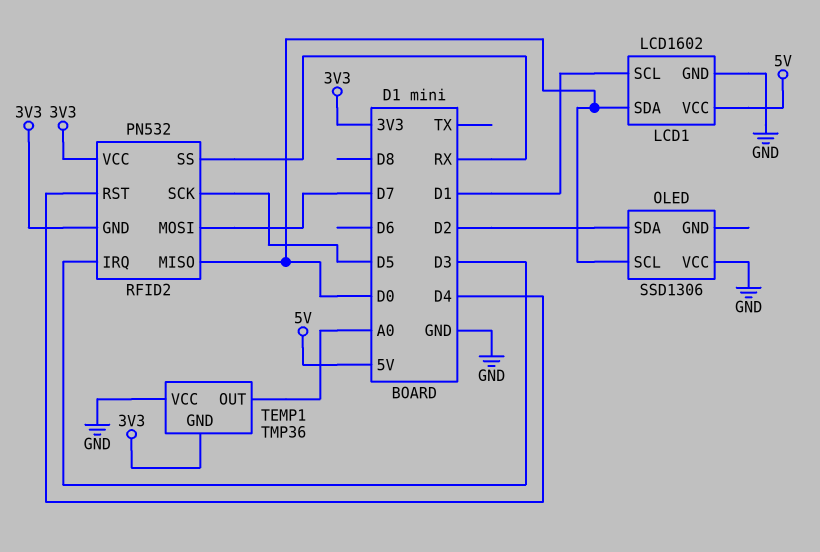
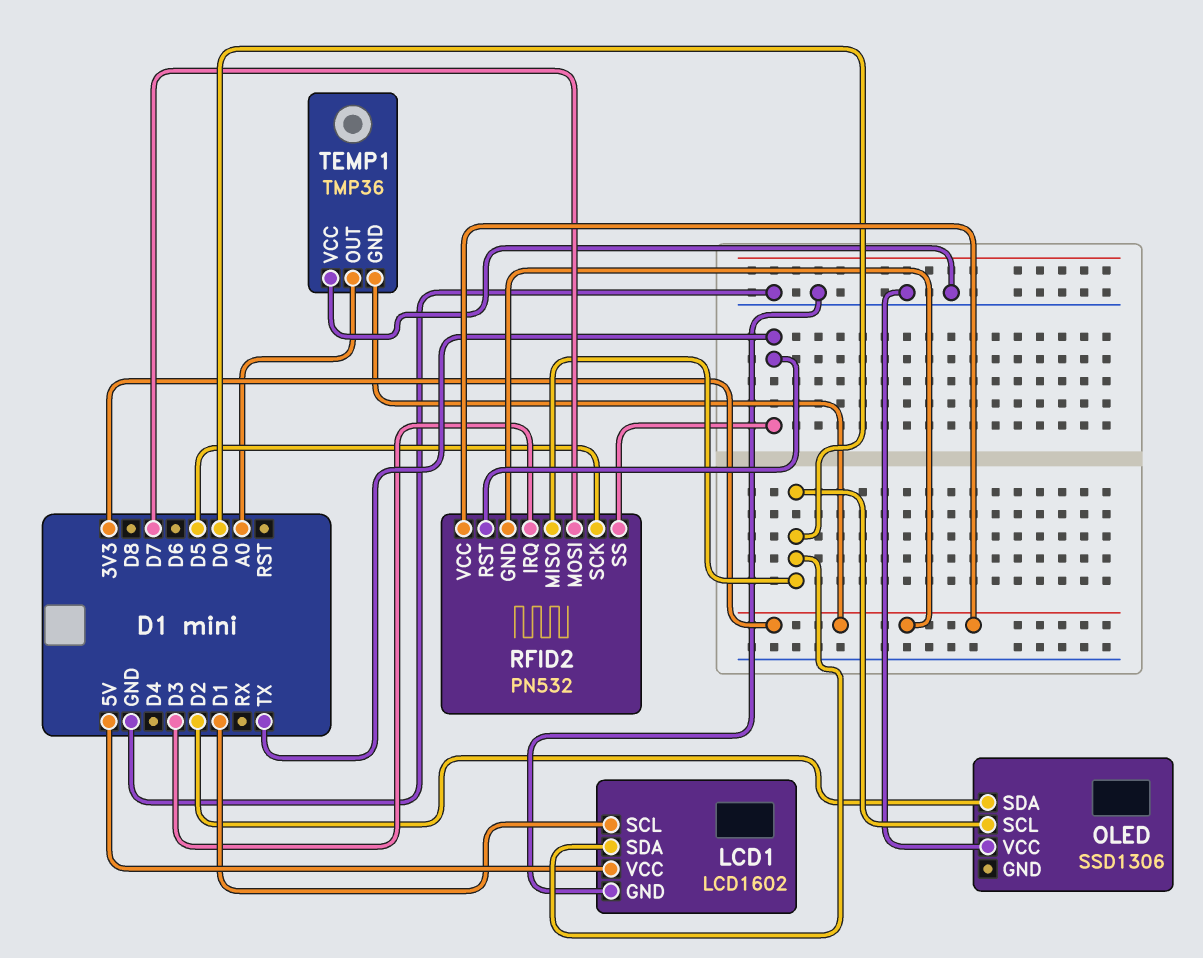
RFID2 pin RST: D4 -> TX
RFID2 pin SS: RX -> TX

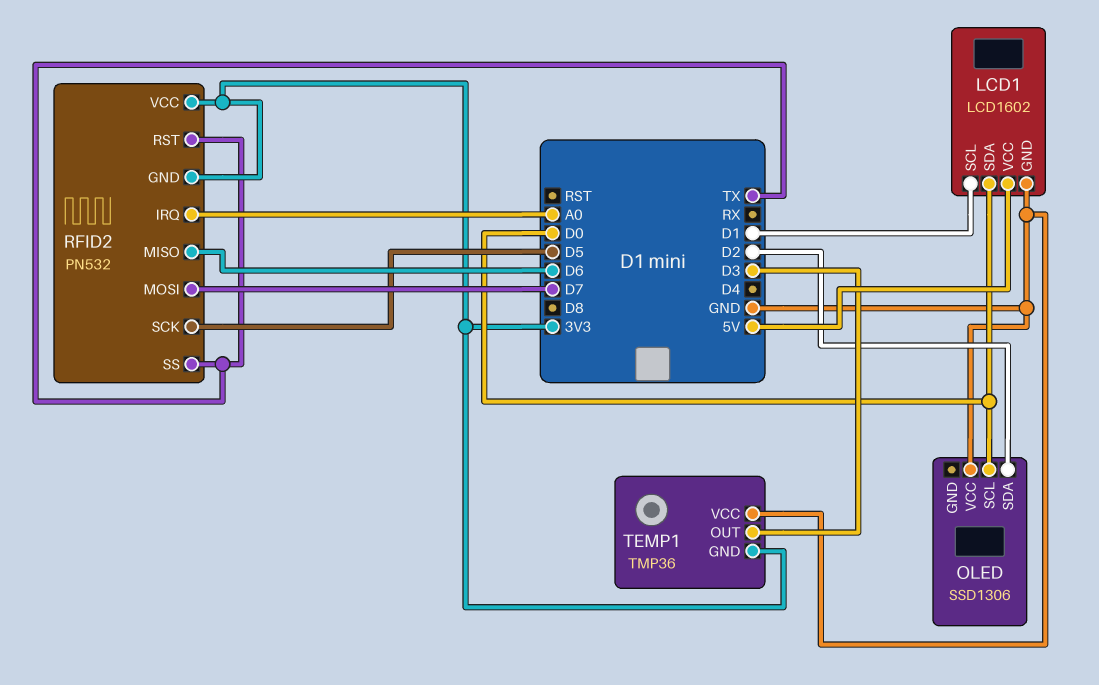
RFID2 pin IRQ: D3 -> A0
RFID2 pin MISO: D0 -> D6
TEMP1 pin OUT: A0 -> D3

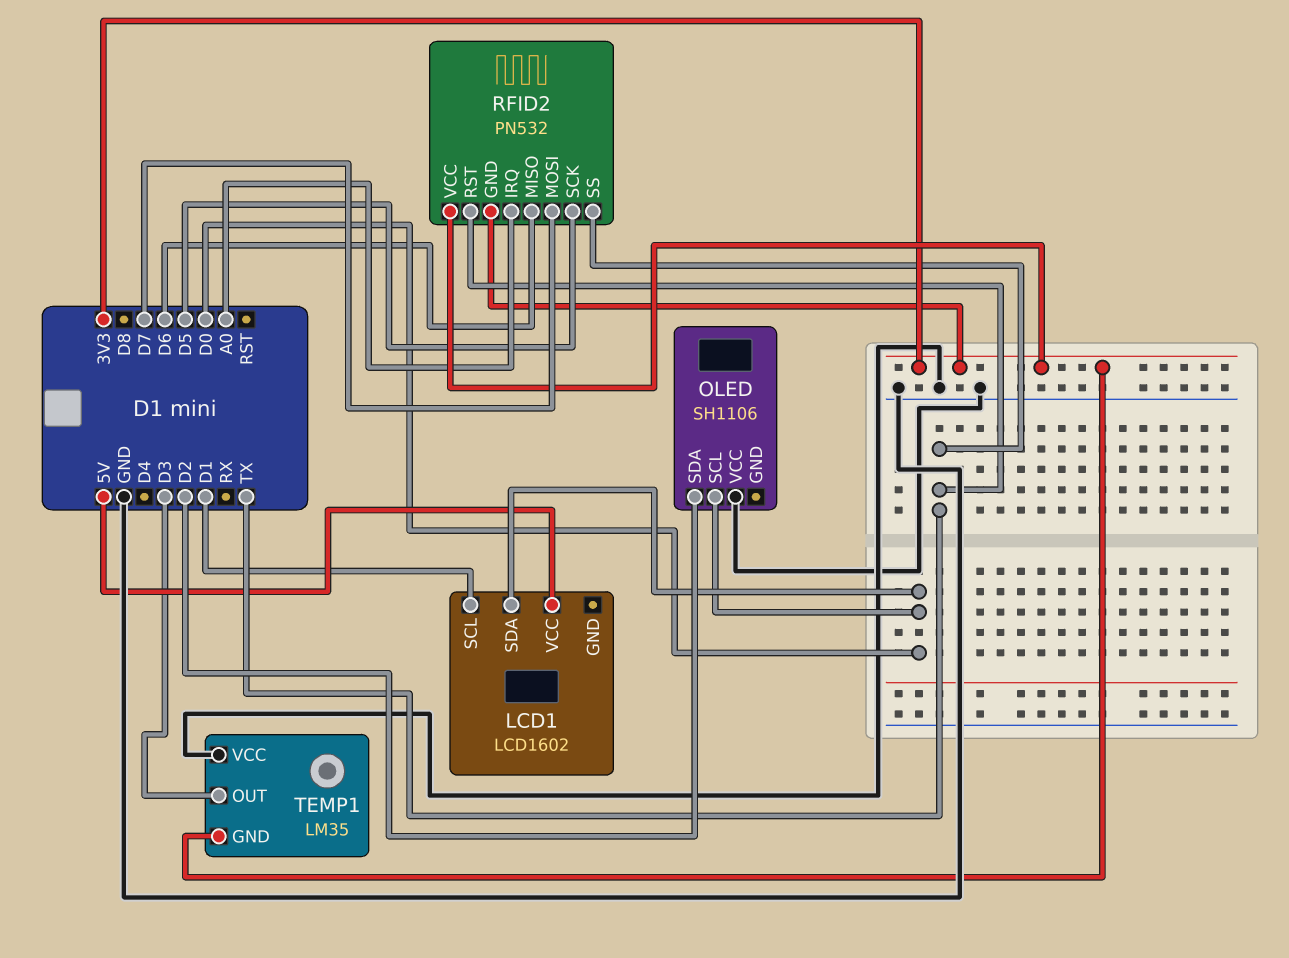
LCD1 pin GND: GND -> none
OLED: SSD1306 -> SH1106
TEMP1: TMP36 -> LM35

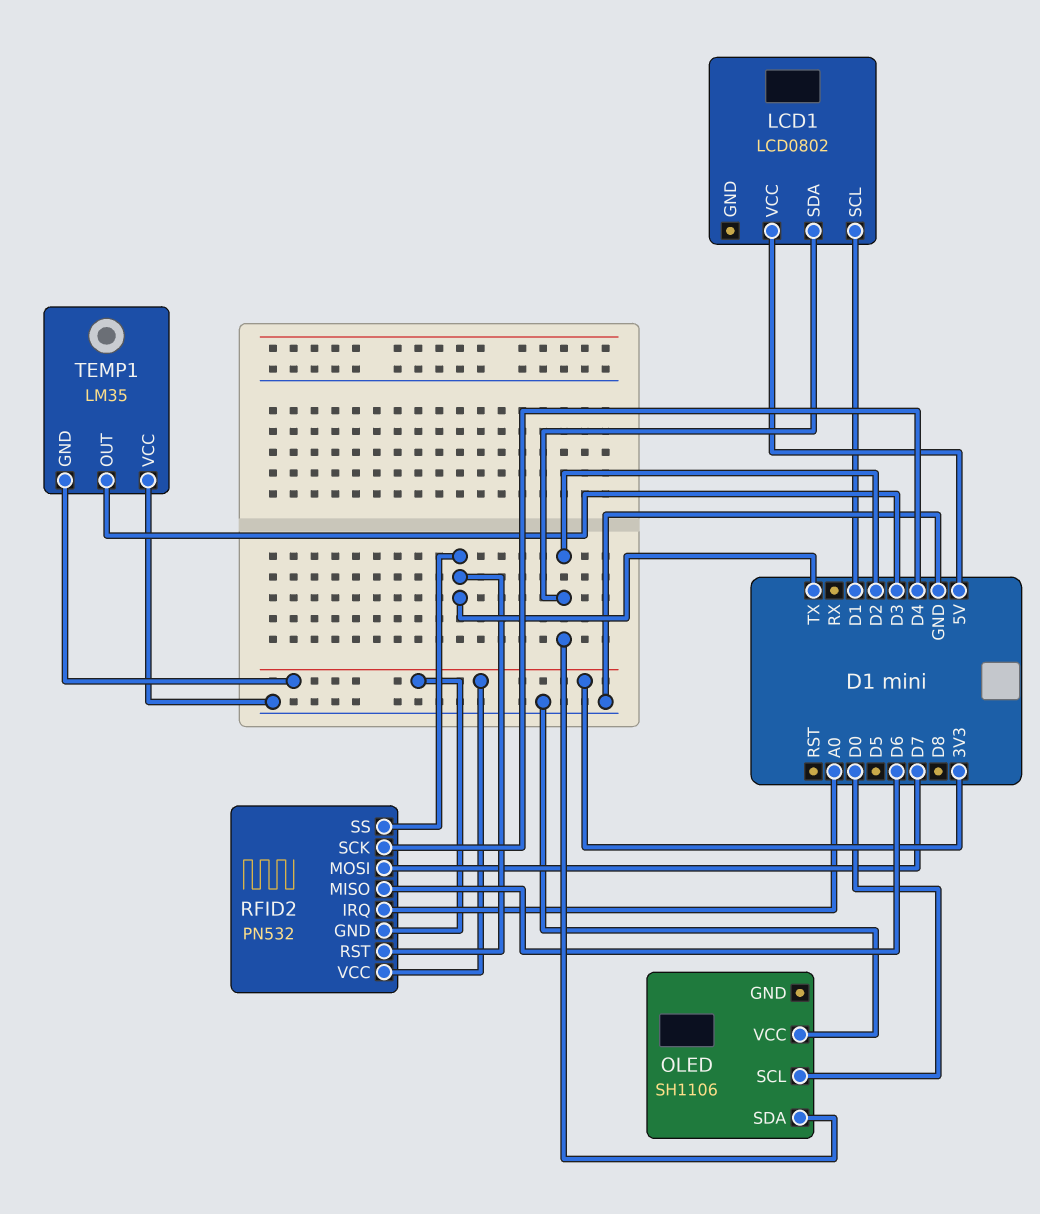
LCD1: LCD1602 -> LCD0802
LCD1 pin SDA: D0 -> D2
RFID2 pin SCK: D5 -> D4

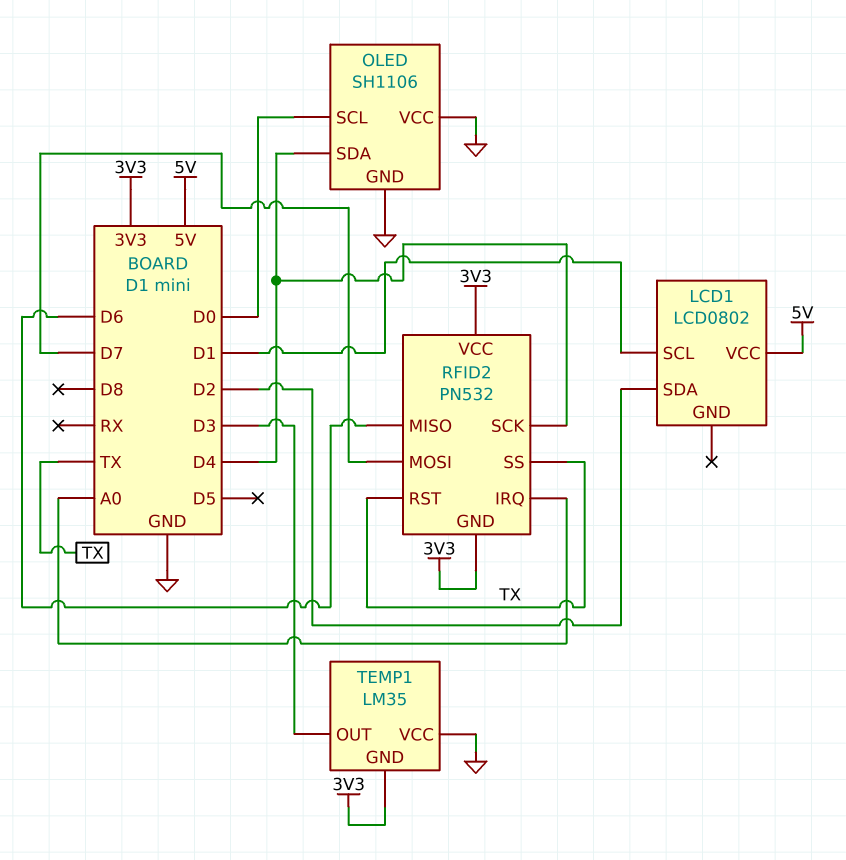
OLED pin GND: none -> GND
OLED pin SDA: D2 -> D4

